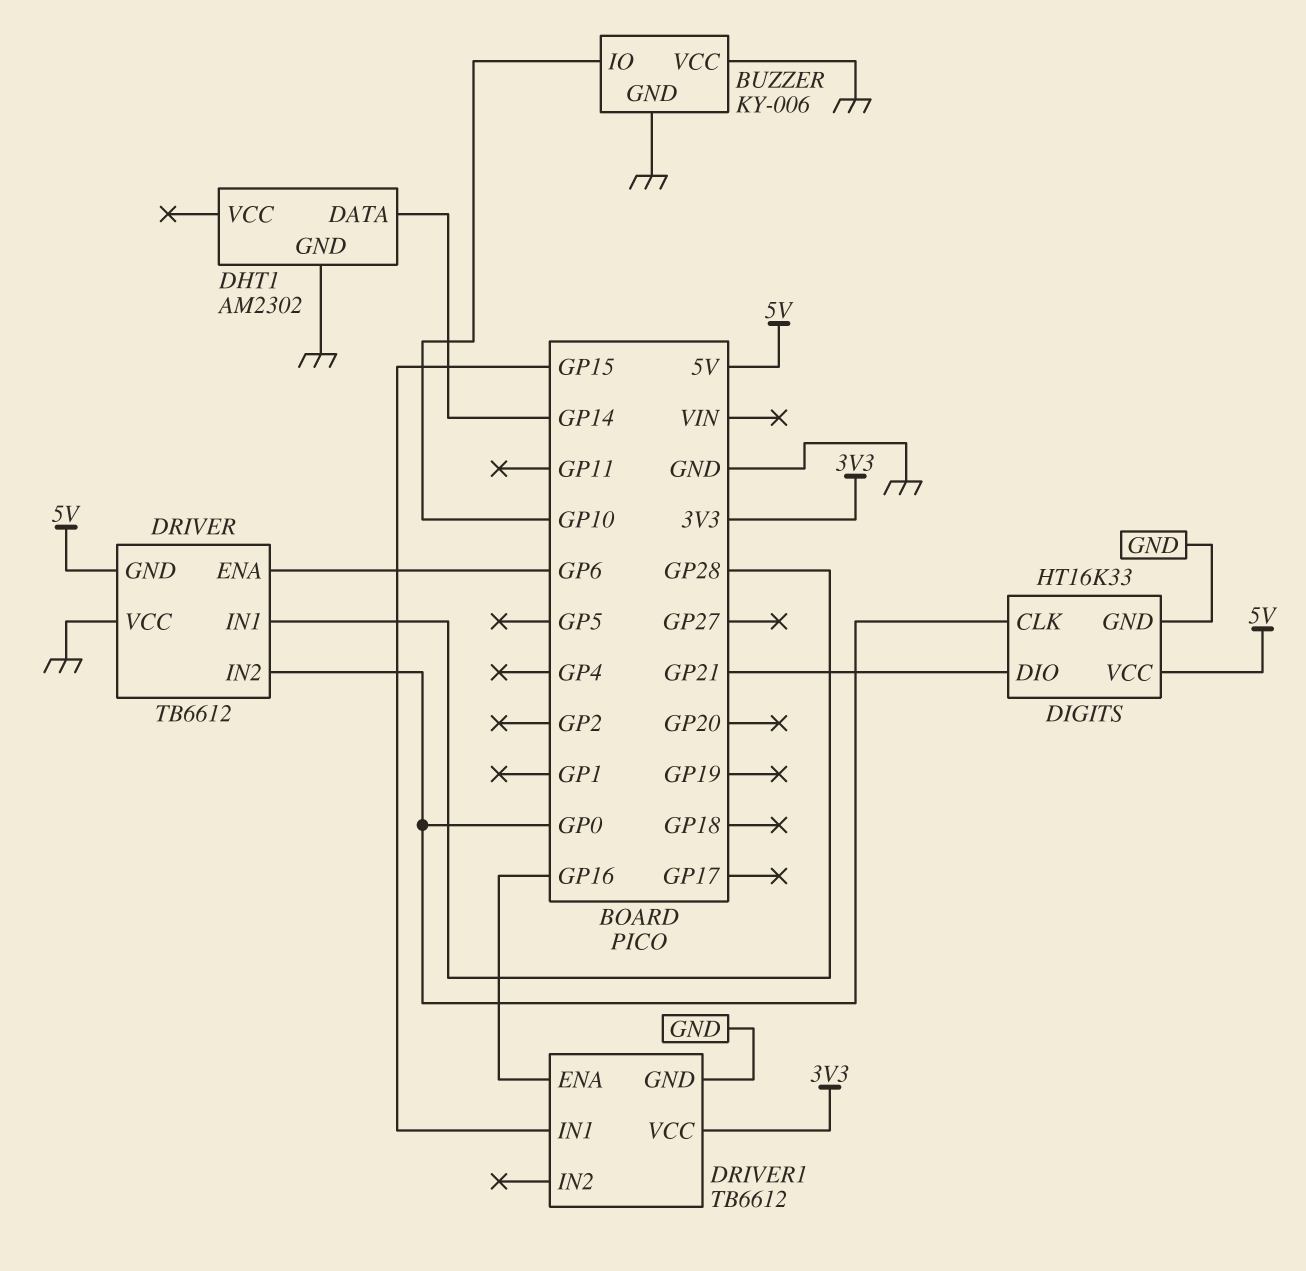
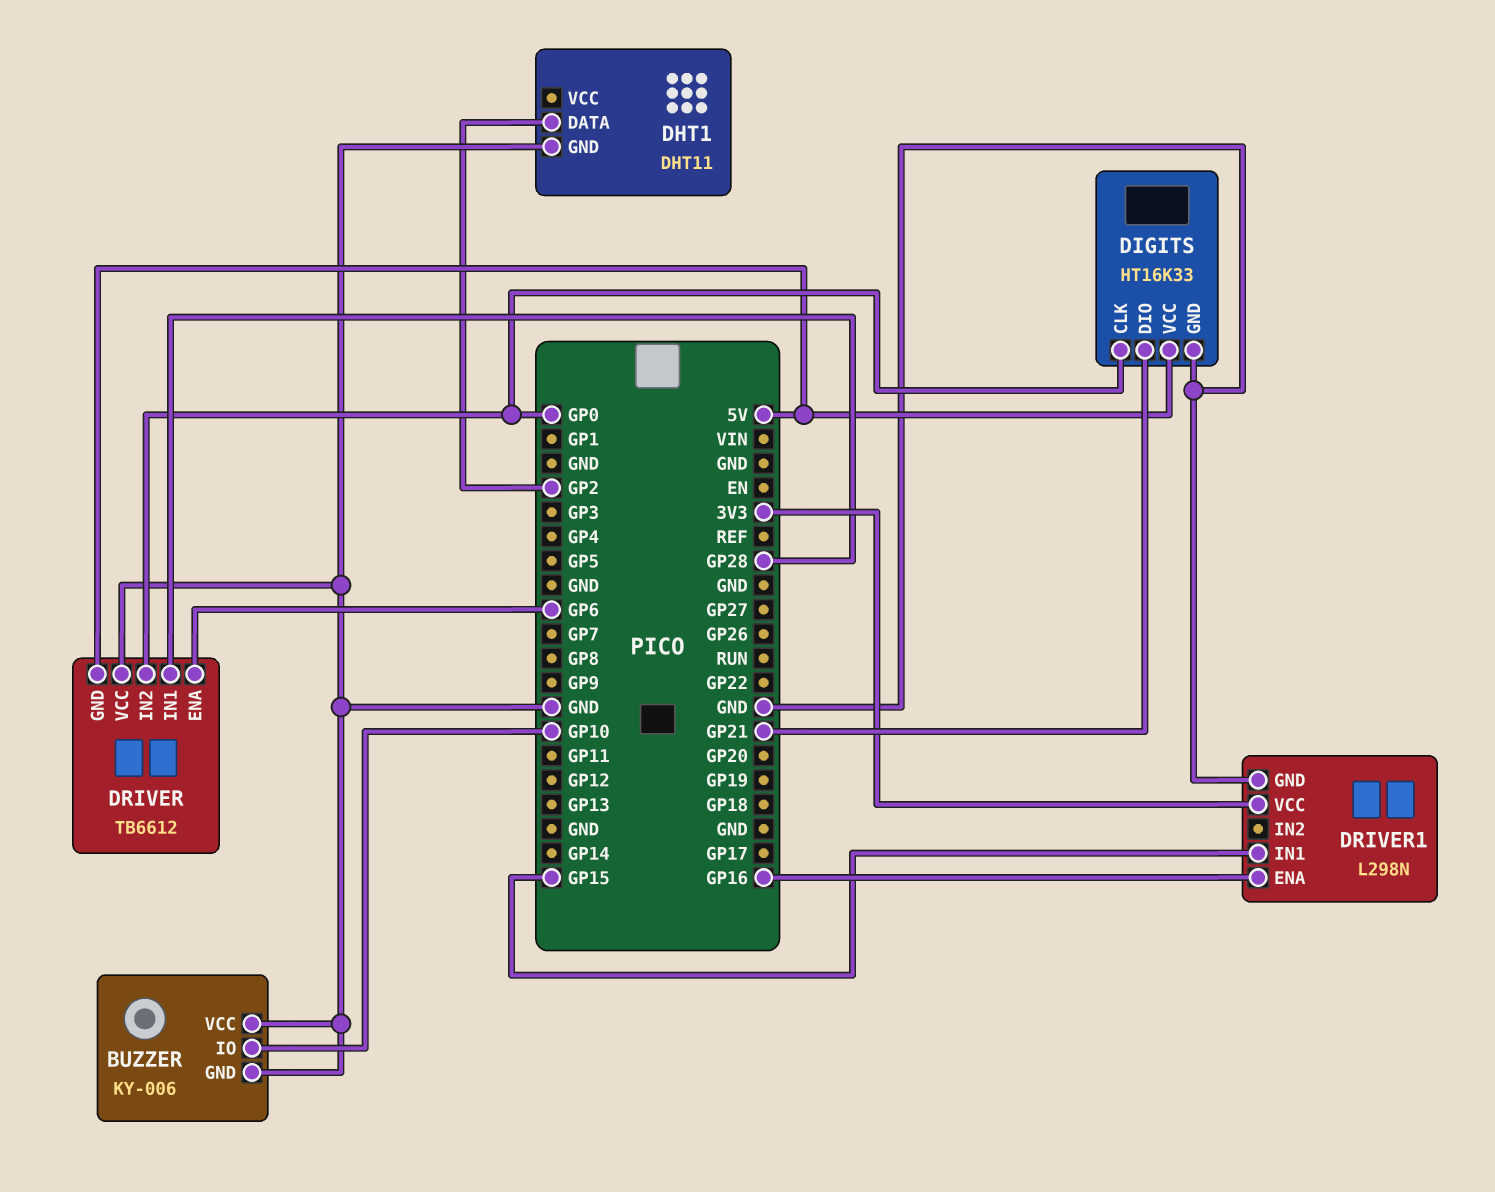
DHT1: AM2302 -> DHT11
DHT1 pin DATA: GP14 -> GP2
DRIVER1: TB6612 -> L298N

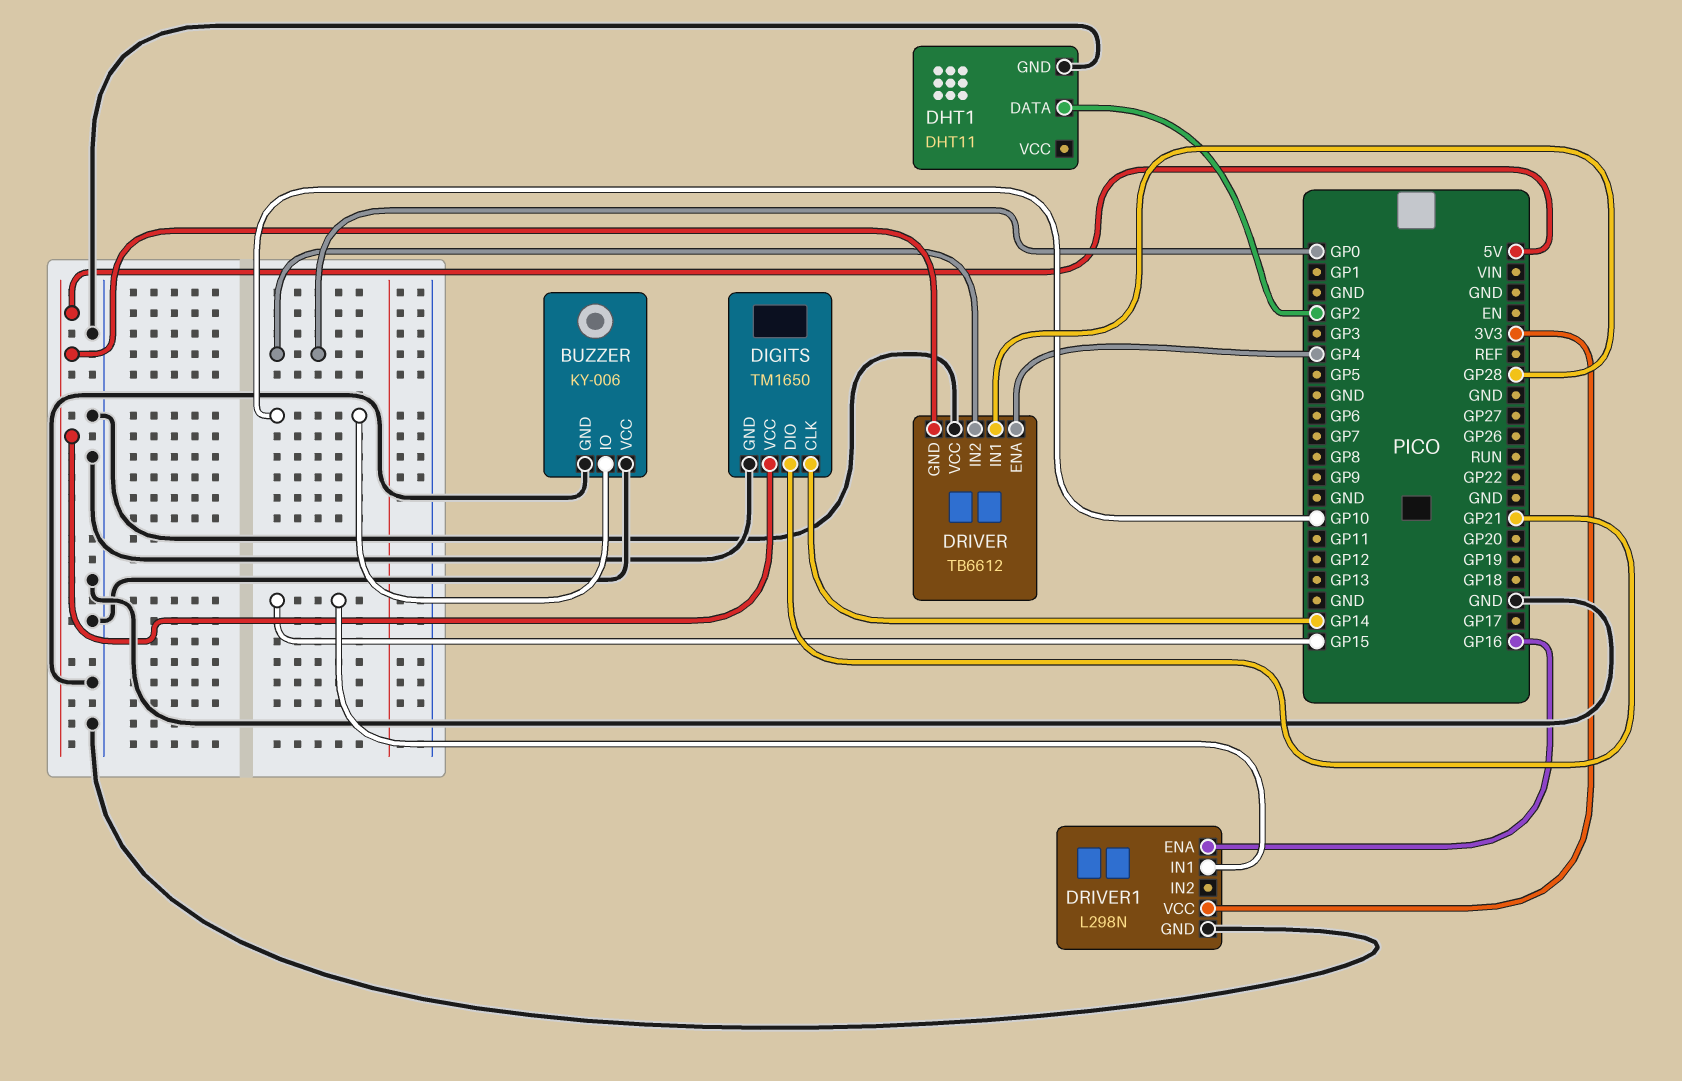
DIGITS: HT16K33 -> TM1650
DIGITS pin CLK: GP0 -> GP14
DRIVER pin ENA: GP6 -> GP4

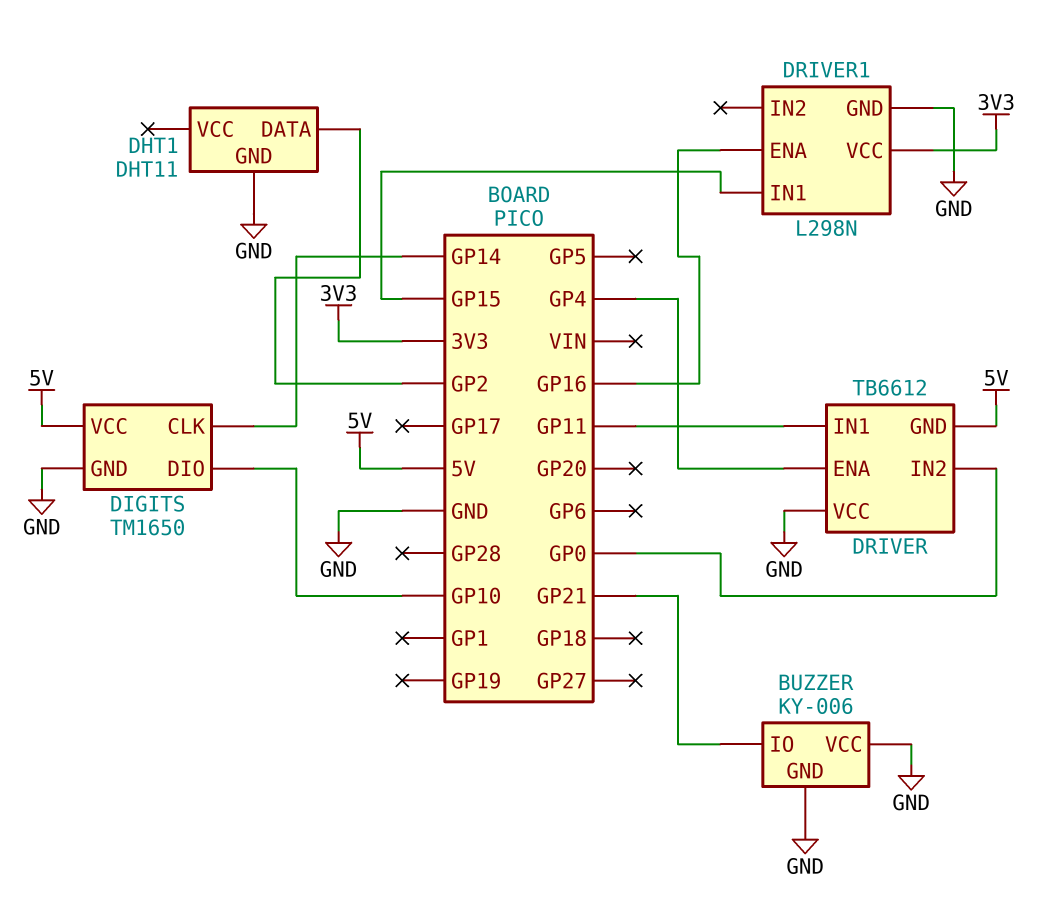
BUZZER pin IO: GP10 -> GP21
DIGITS pin DIO: GP21 -> GP10
DRIVER pin IN1: GP28 -> GP11

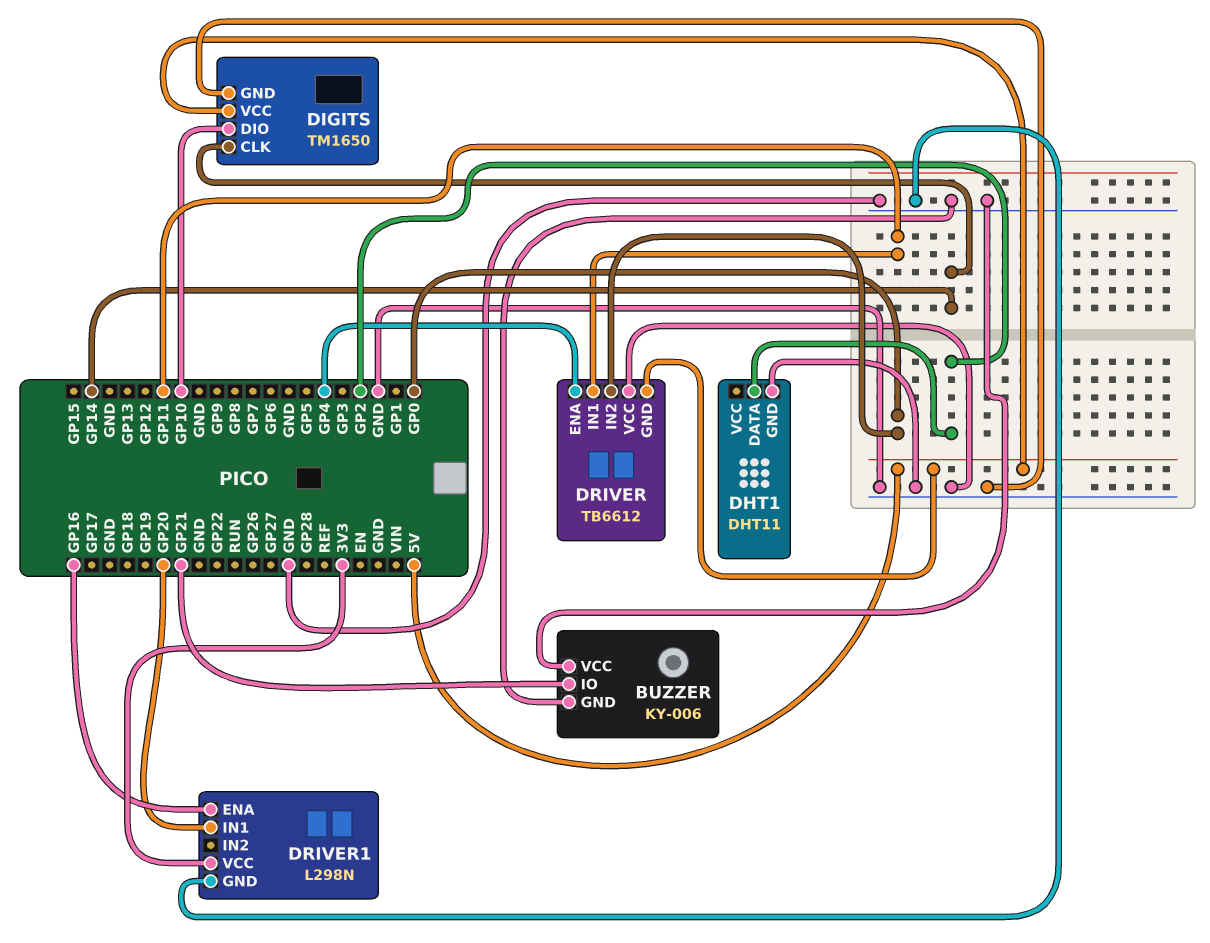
DRIVER1 pin IN1: GP15 -> GP20

